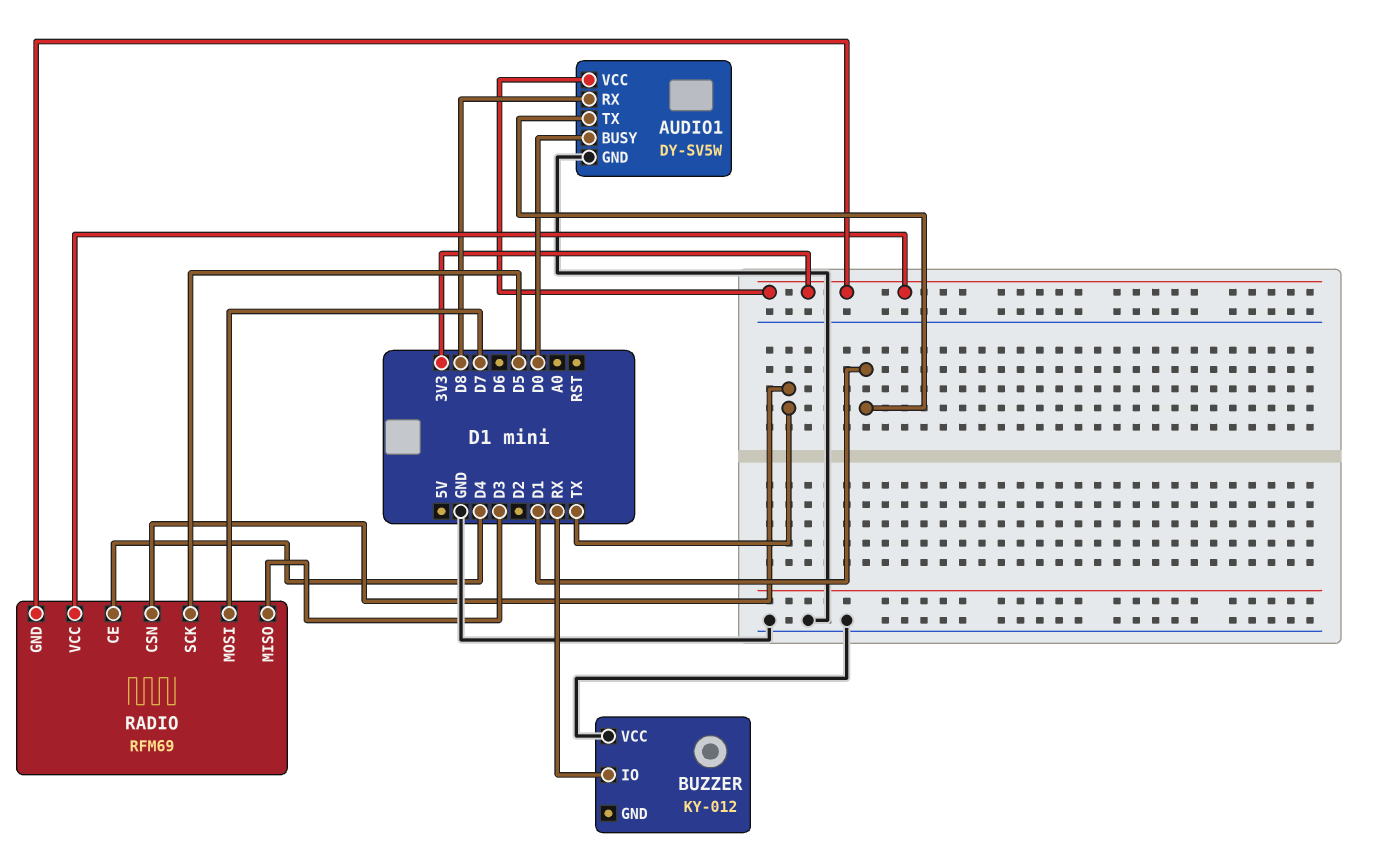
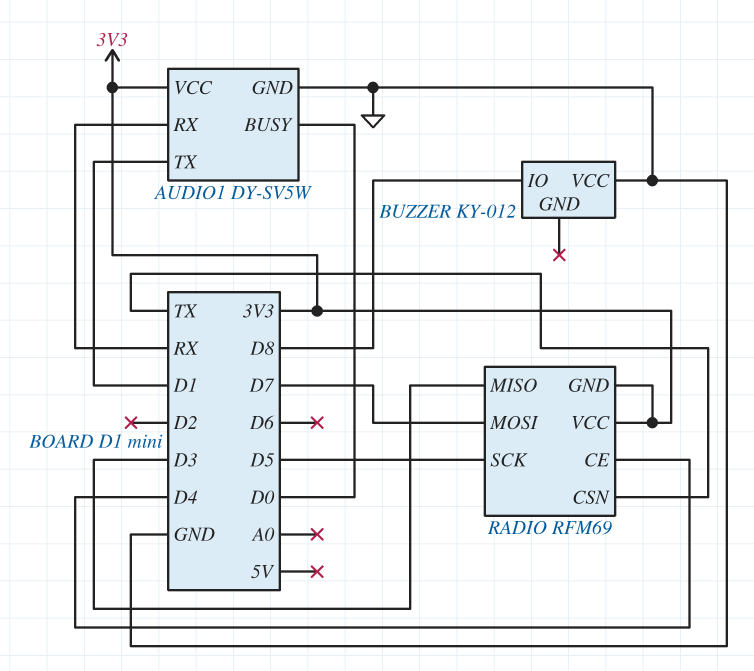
AUDIO1 pin RX: D8 -> RX
BUZZER pin IO: RX -> D8

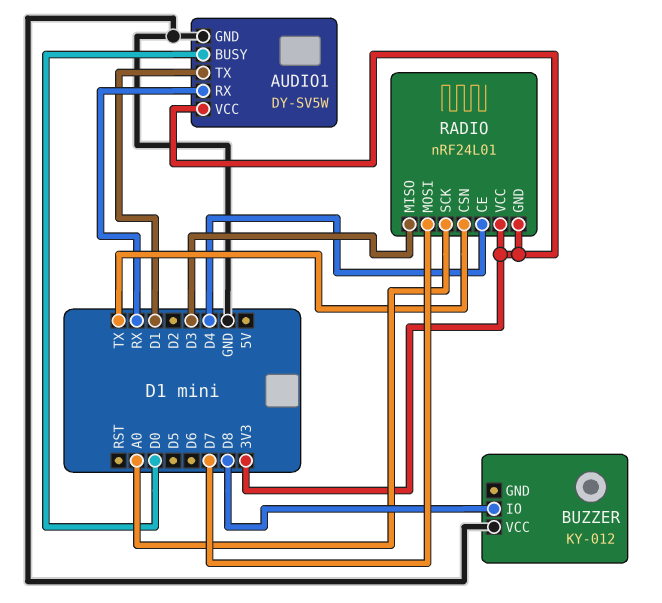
RADIO: RFM69 -> nRF24L01
RADIO pin SCK: D5 -> A0

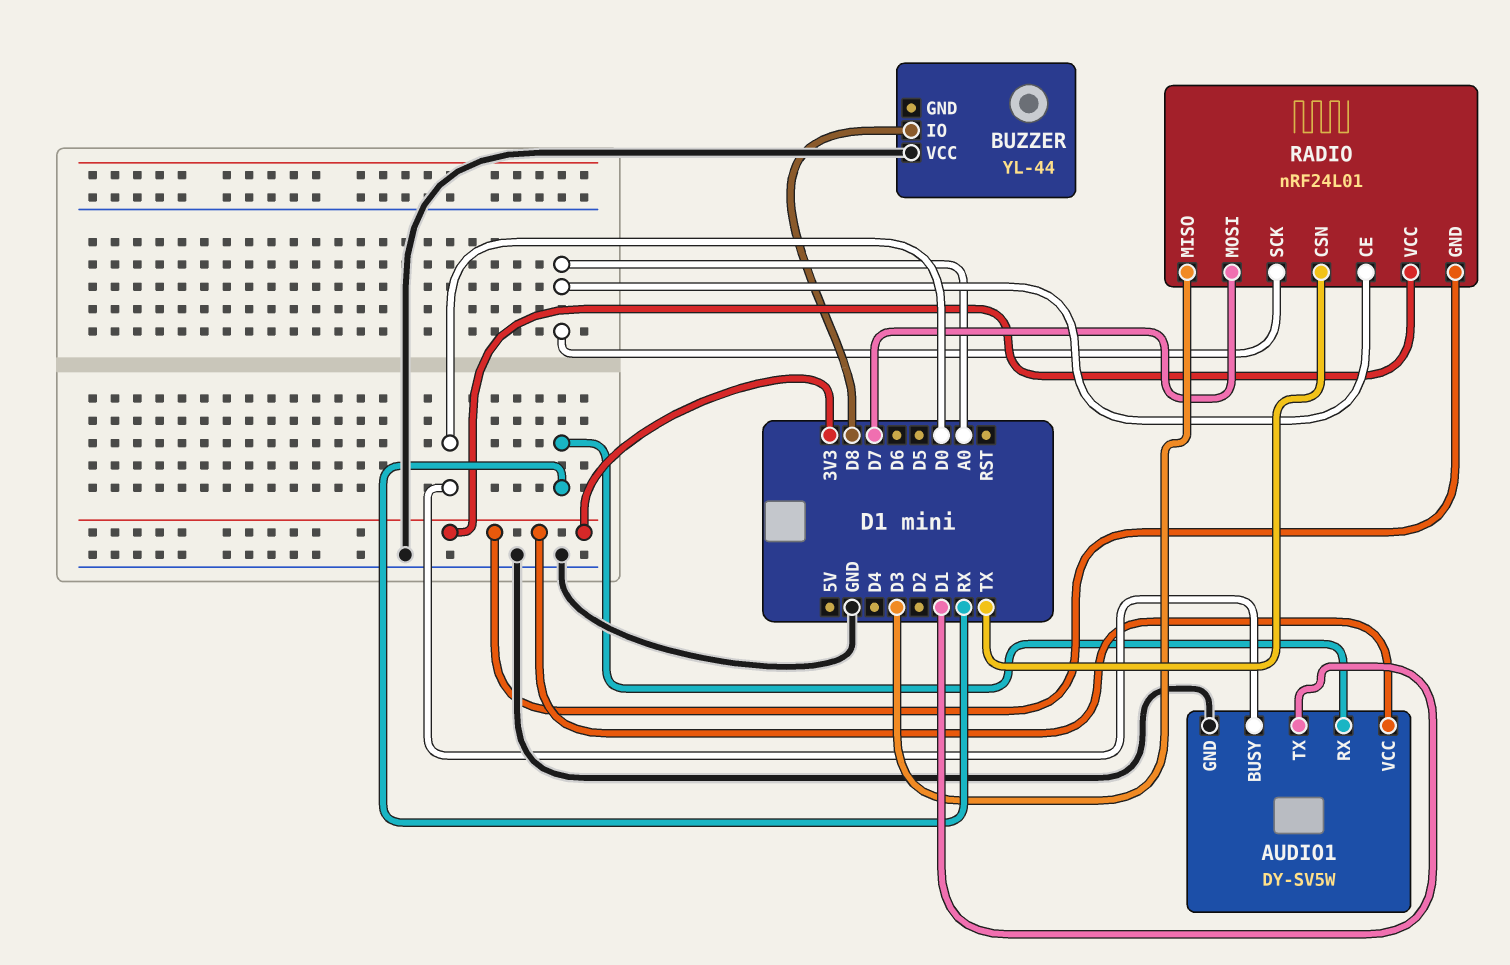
BUZZER: KY-012 -> YL-44
RADIO pin CE: D4 -> A0

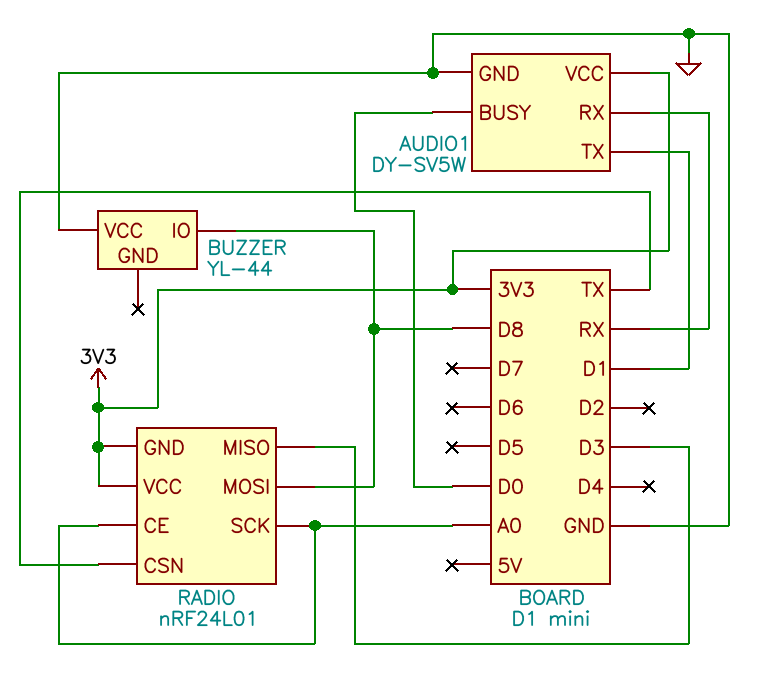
RADIO pin MOSI: D7 -> D8

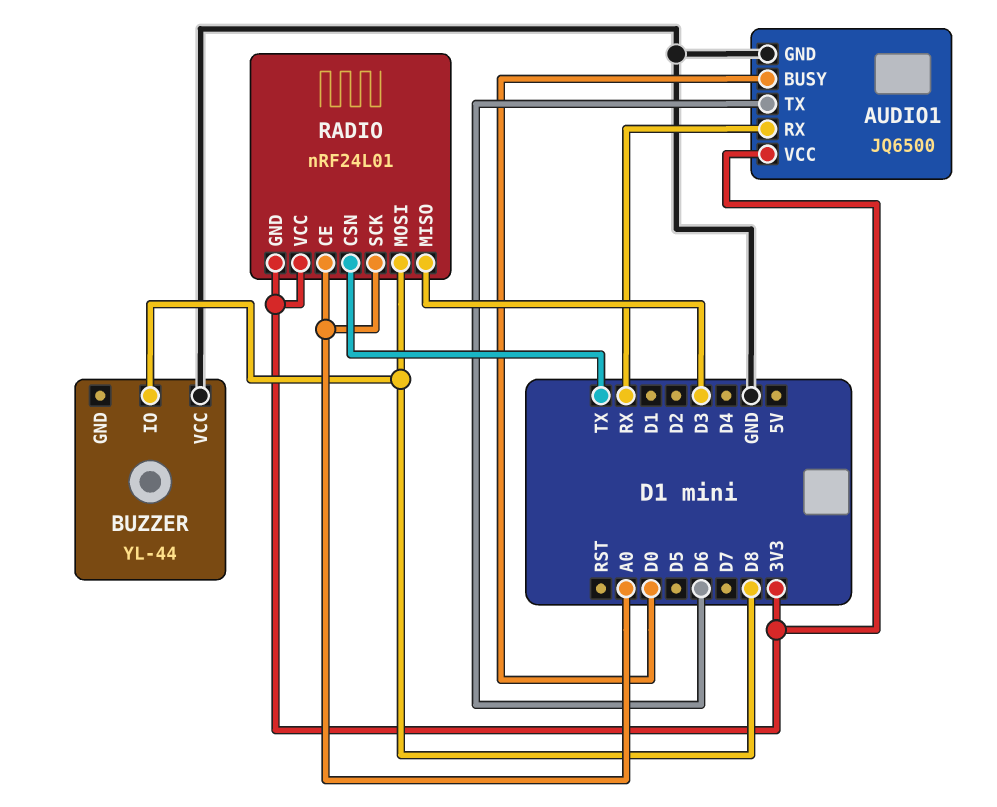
AUDIO1: DY-SV5W -> JQ6500
AUDIO1 pin TX: D1 -> D6

